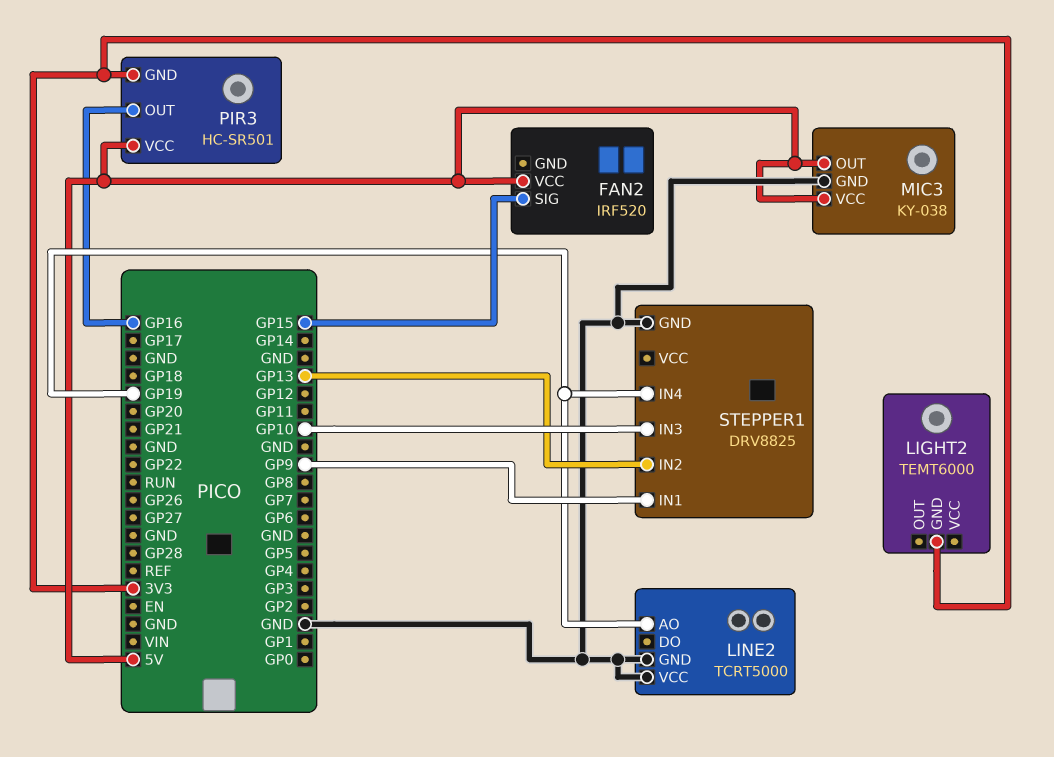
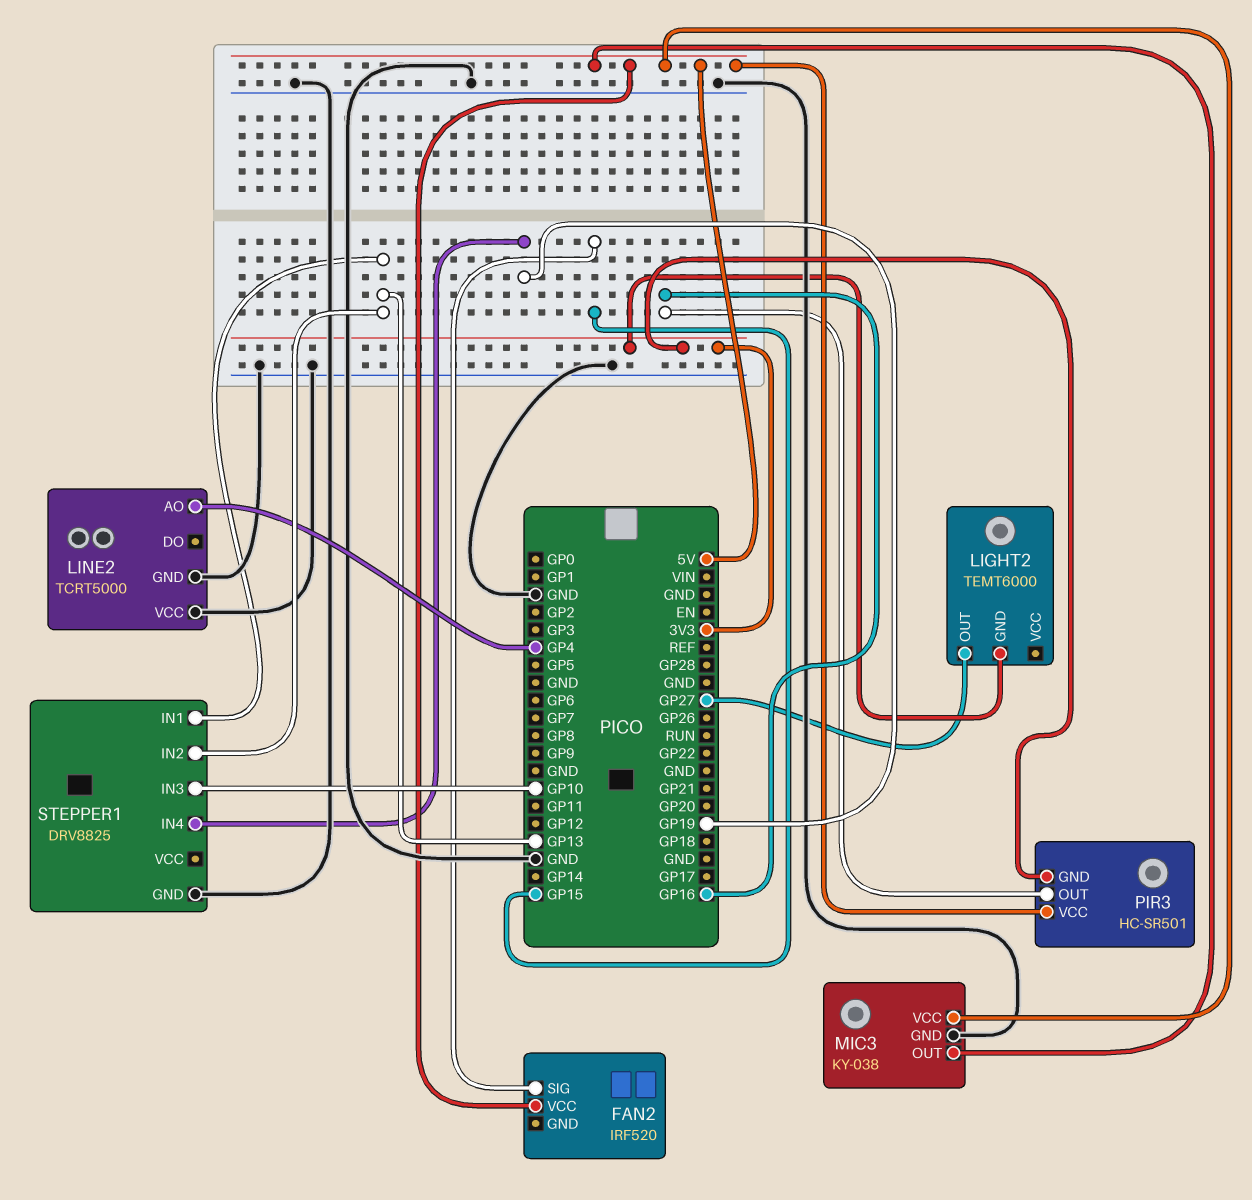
LIGHT2 pin OUT: none -> GP27
LINE2 pin AO: GP19 -> GP4
STEPPER1 pin IN1: GP9 -> GP13

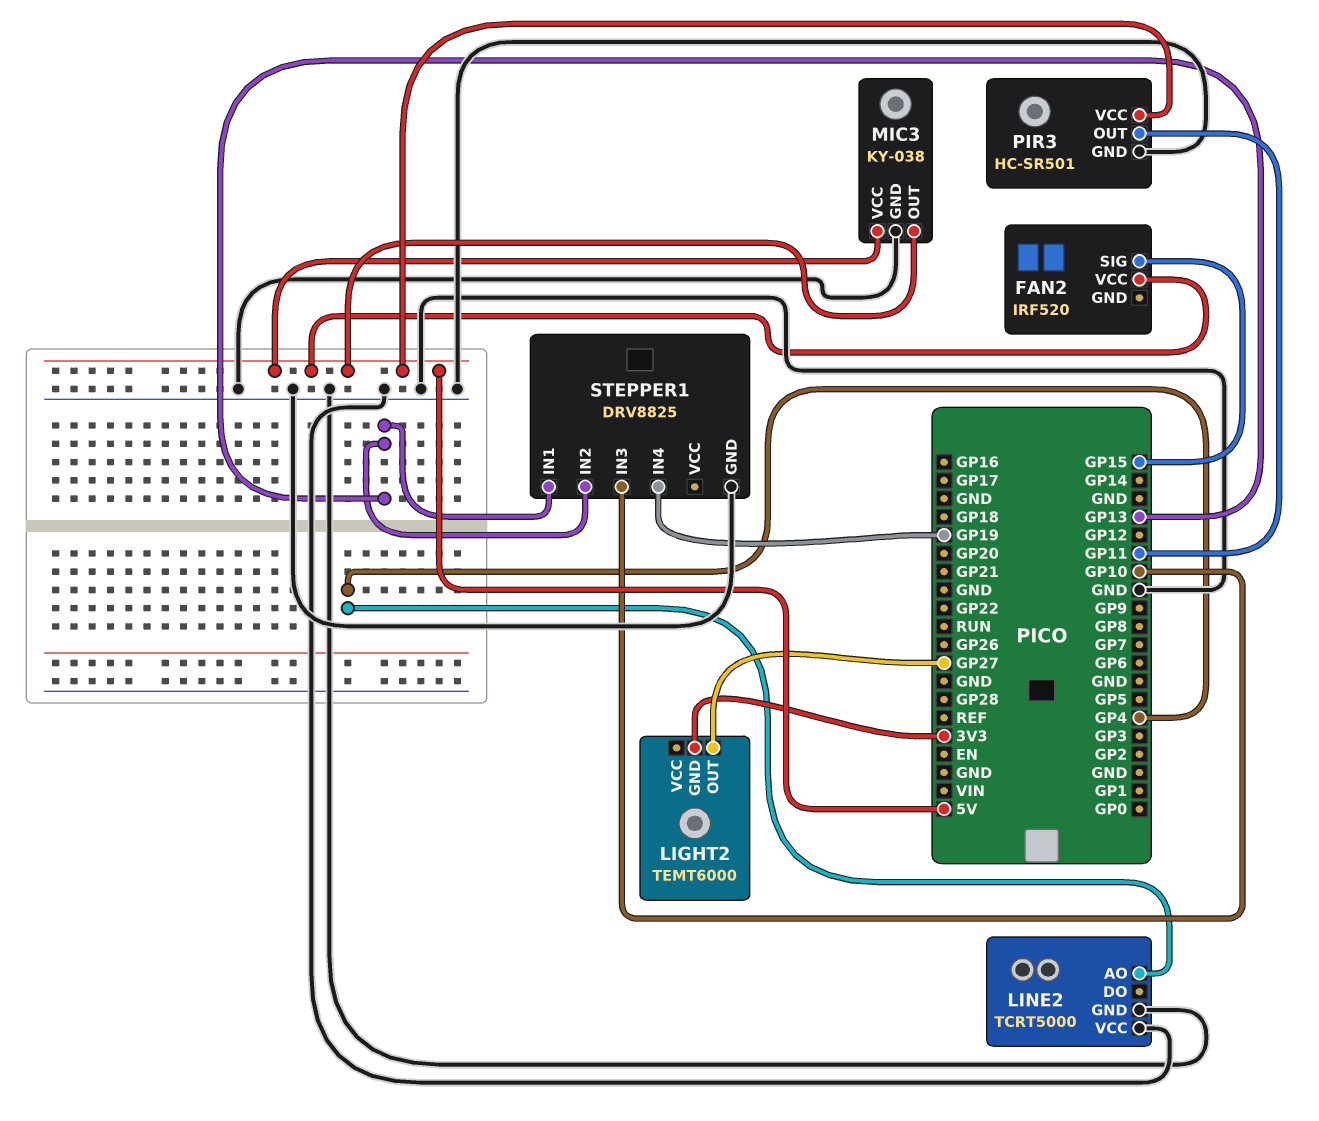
PIR3 pin GND: 3V3 -> GND
PIR3 pin OUT: GP16 -> GP11

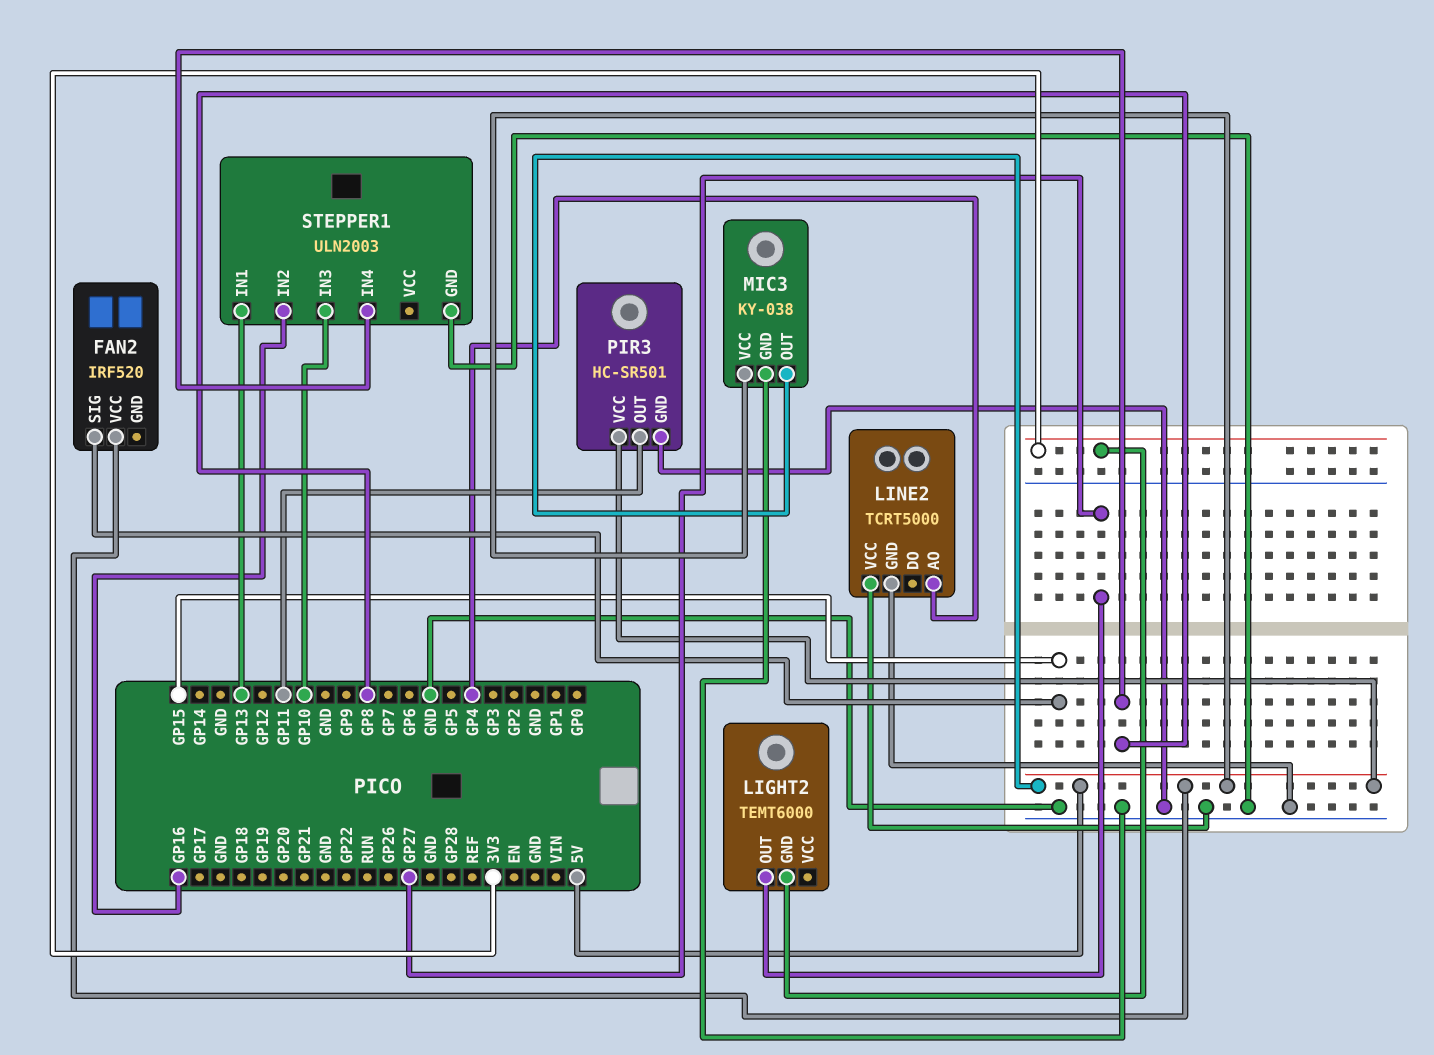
STEPPER1: DRV8825 -> ULN2003
STEPPER1 pin IN2: GP13 -> GP16
STEPPER1 pin IN4: GP19 -> GP8

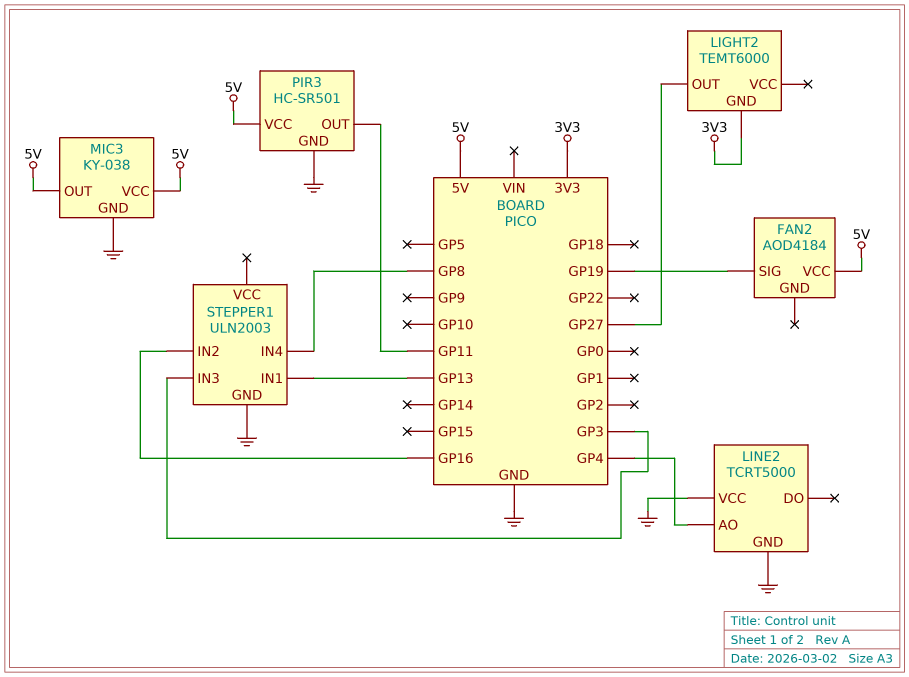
FAN2: IRF520 -> AOD4184
FAN2 pin SIG: GP15 -> GP19
STEPPER1 pin IN3: GP10 -> GP3

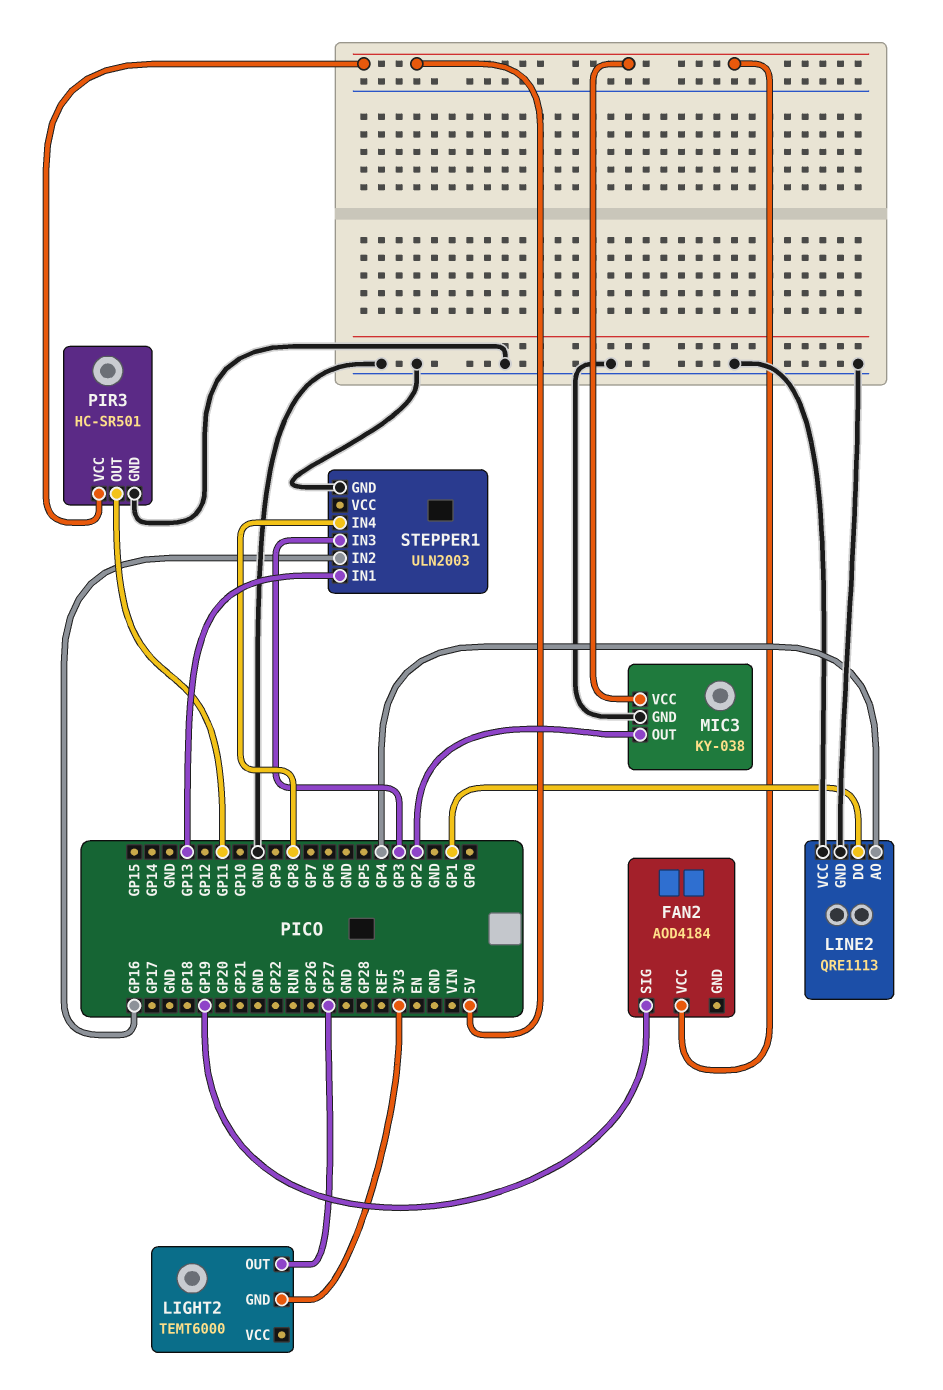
LINE2: TCRT5000 -> QRE1113
LINE2 pin DO: none -> GP1
MIC3 pin OUT: 5V -> GP2

